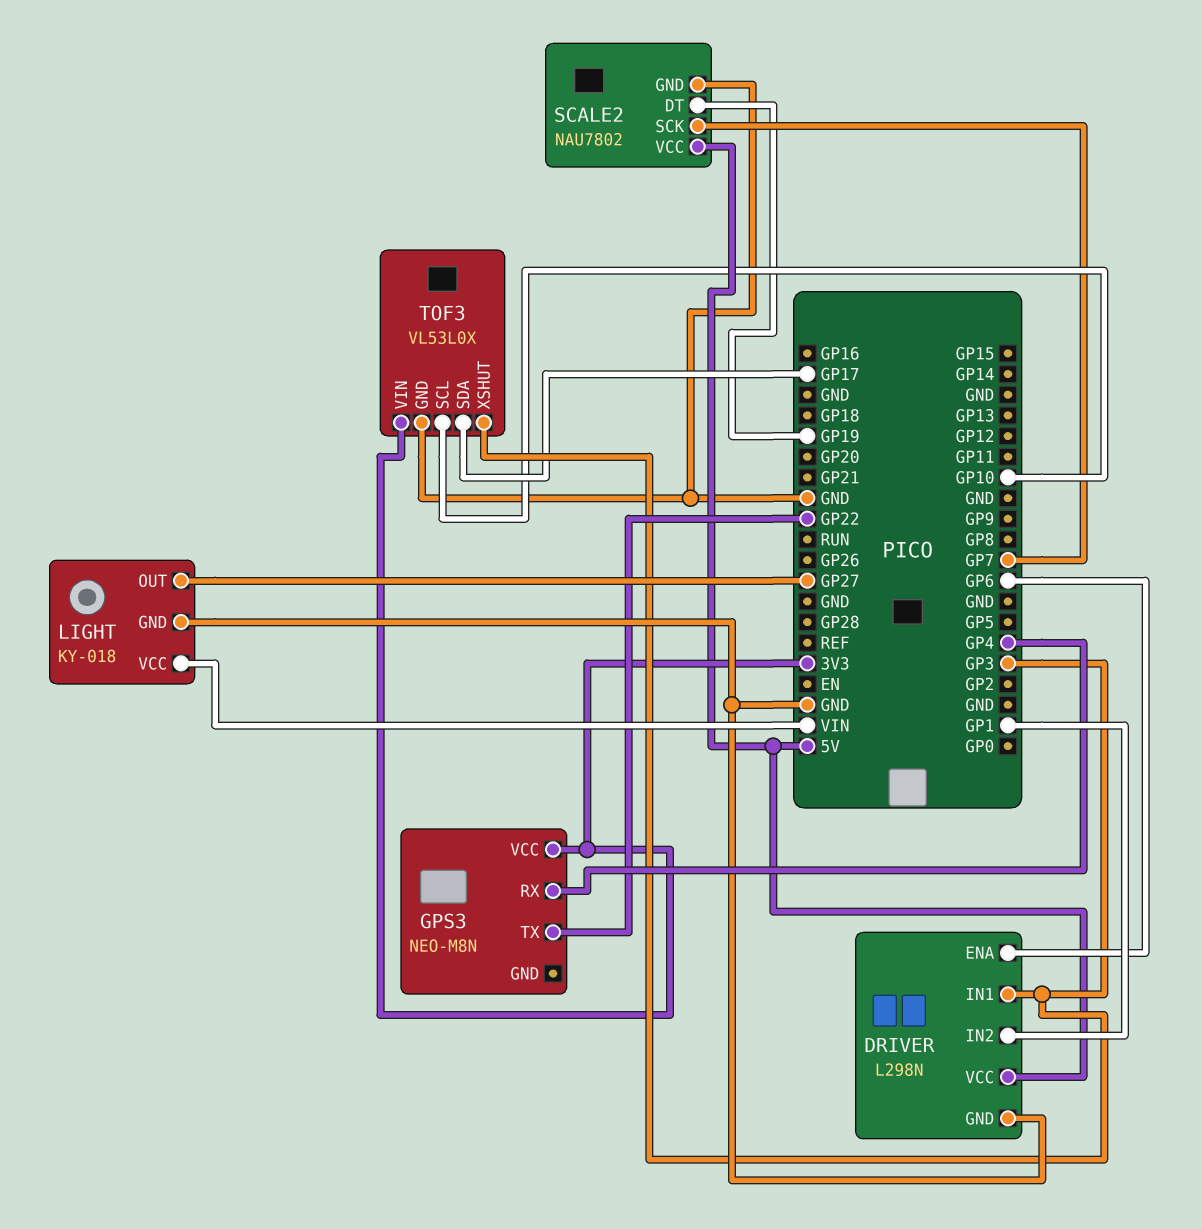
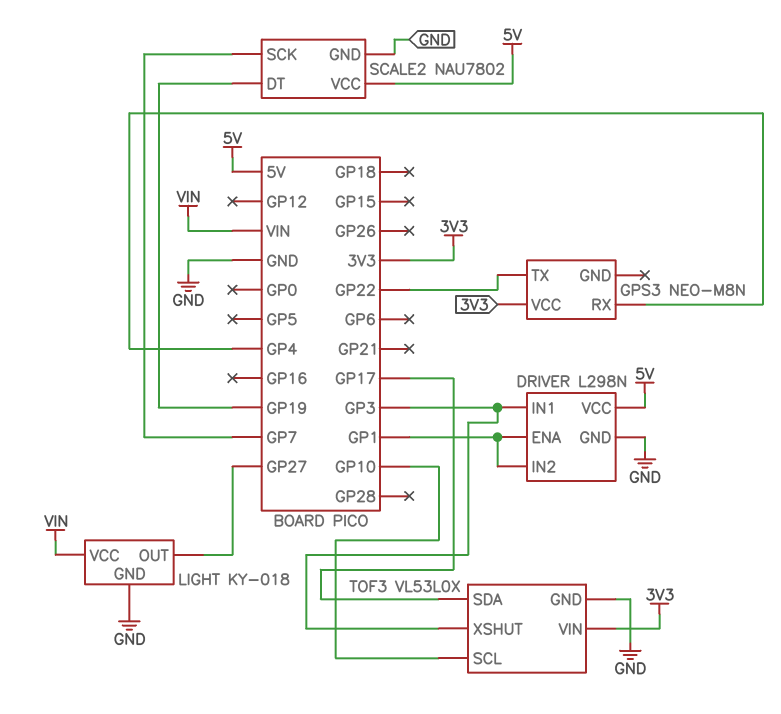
DRIVER pin ENA: GP6 -> GP1

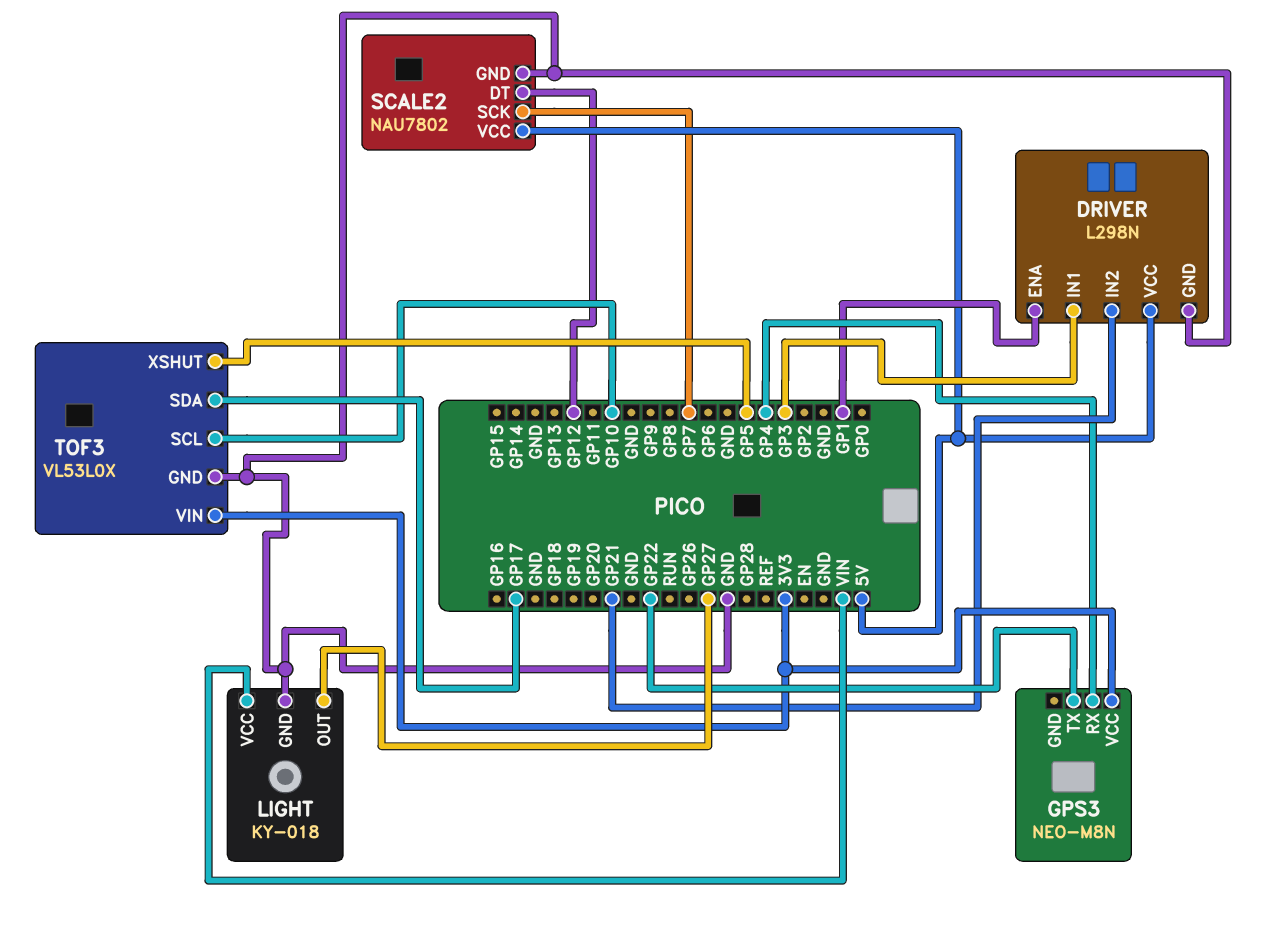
DRIVER pin IN2: GP1 -> GP21
SCALE2 pin DT: GP19 -> GP12
TOF3 pin XSHUT: GP3 -> GP5

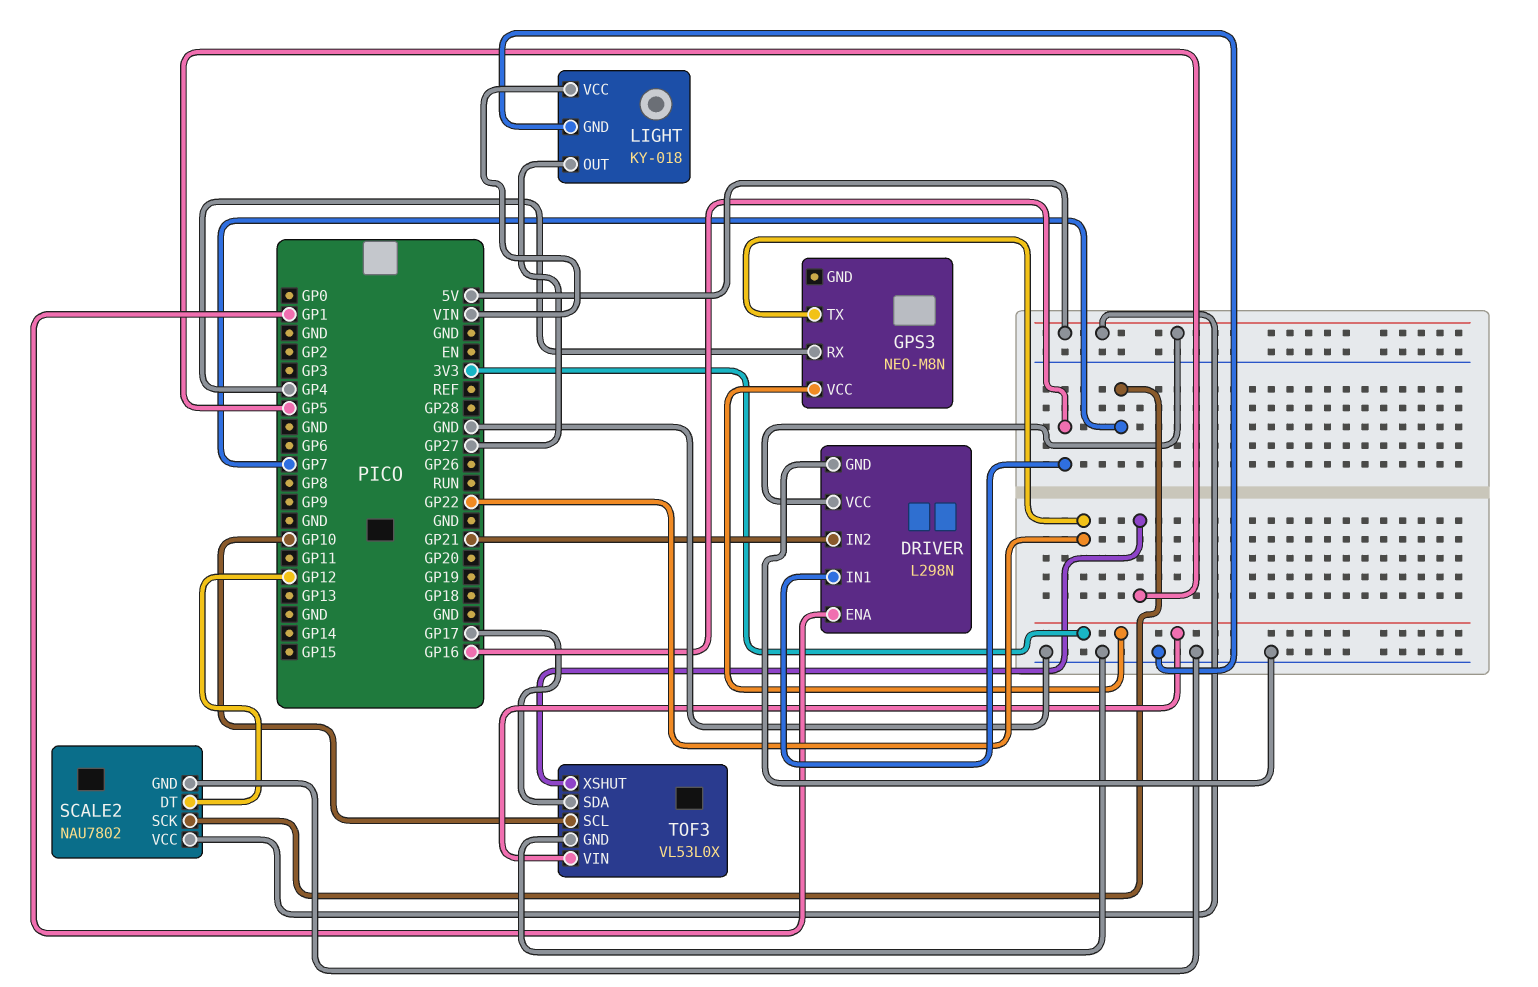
DRIVER pin IN1: GP3 -> GP16

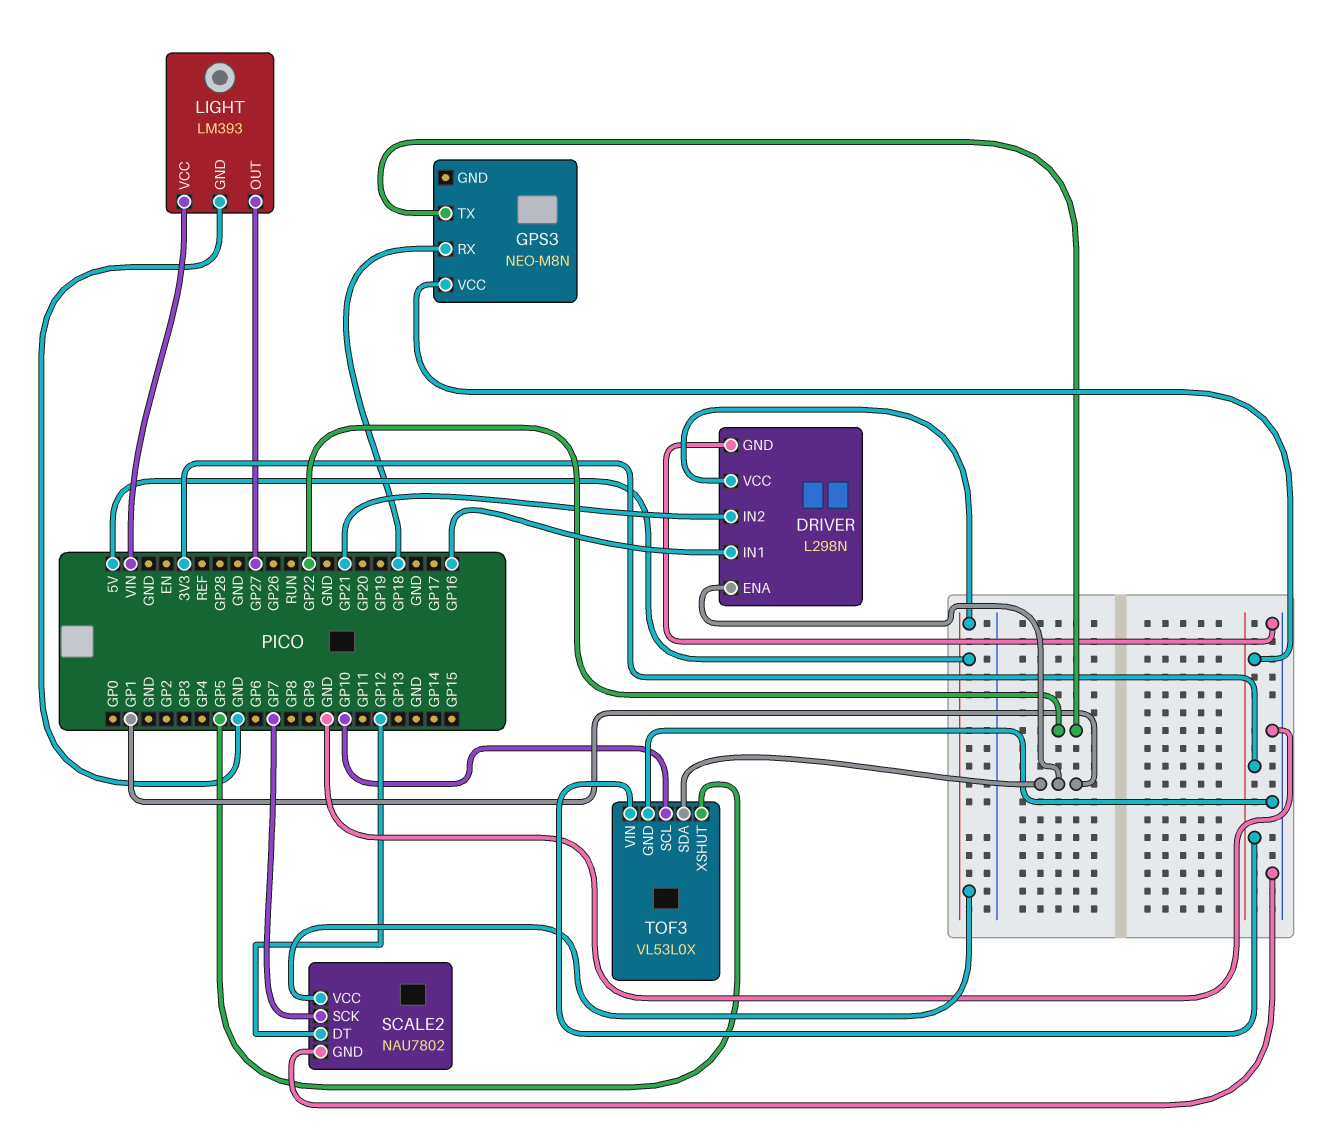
GPS3 pin RX: GP4 -> GP18
LIGHT: KY-018 -> LM393
TOF3 pin SDA: GP17 -> GP1

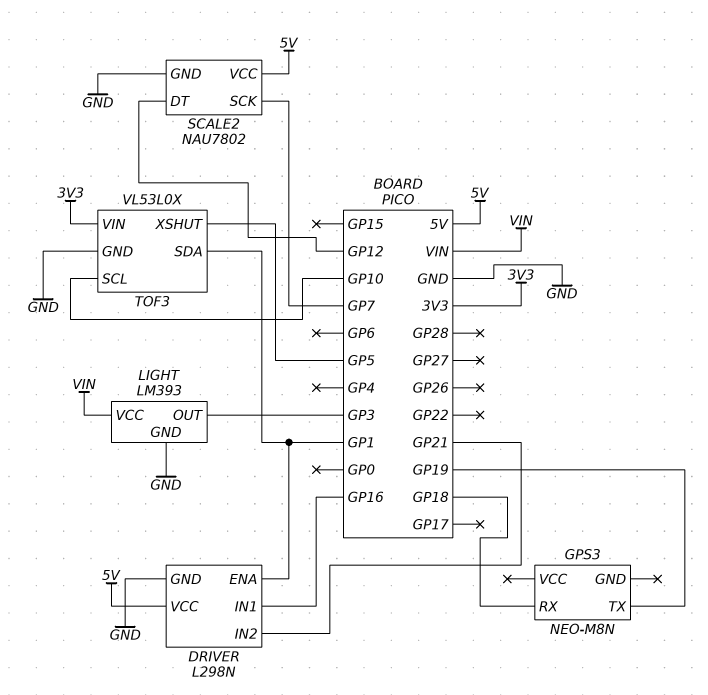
GPS3 pin TX: GP22 -> GP19
GPS3 pin VCC: 3V3 -> none
LIGHT pin OUT: GP27 -> GP3

